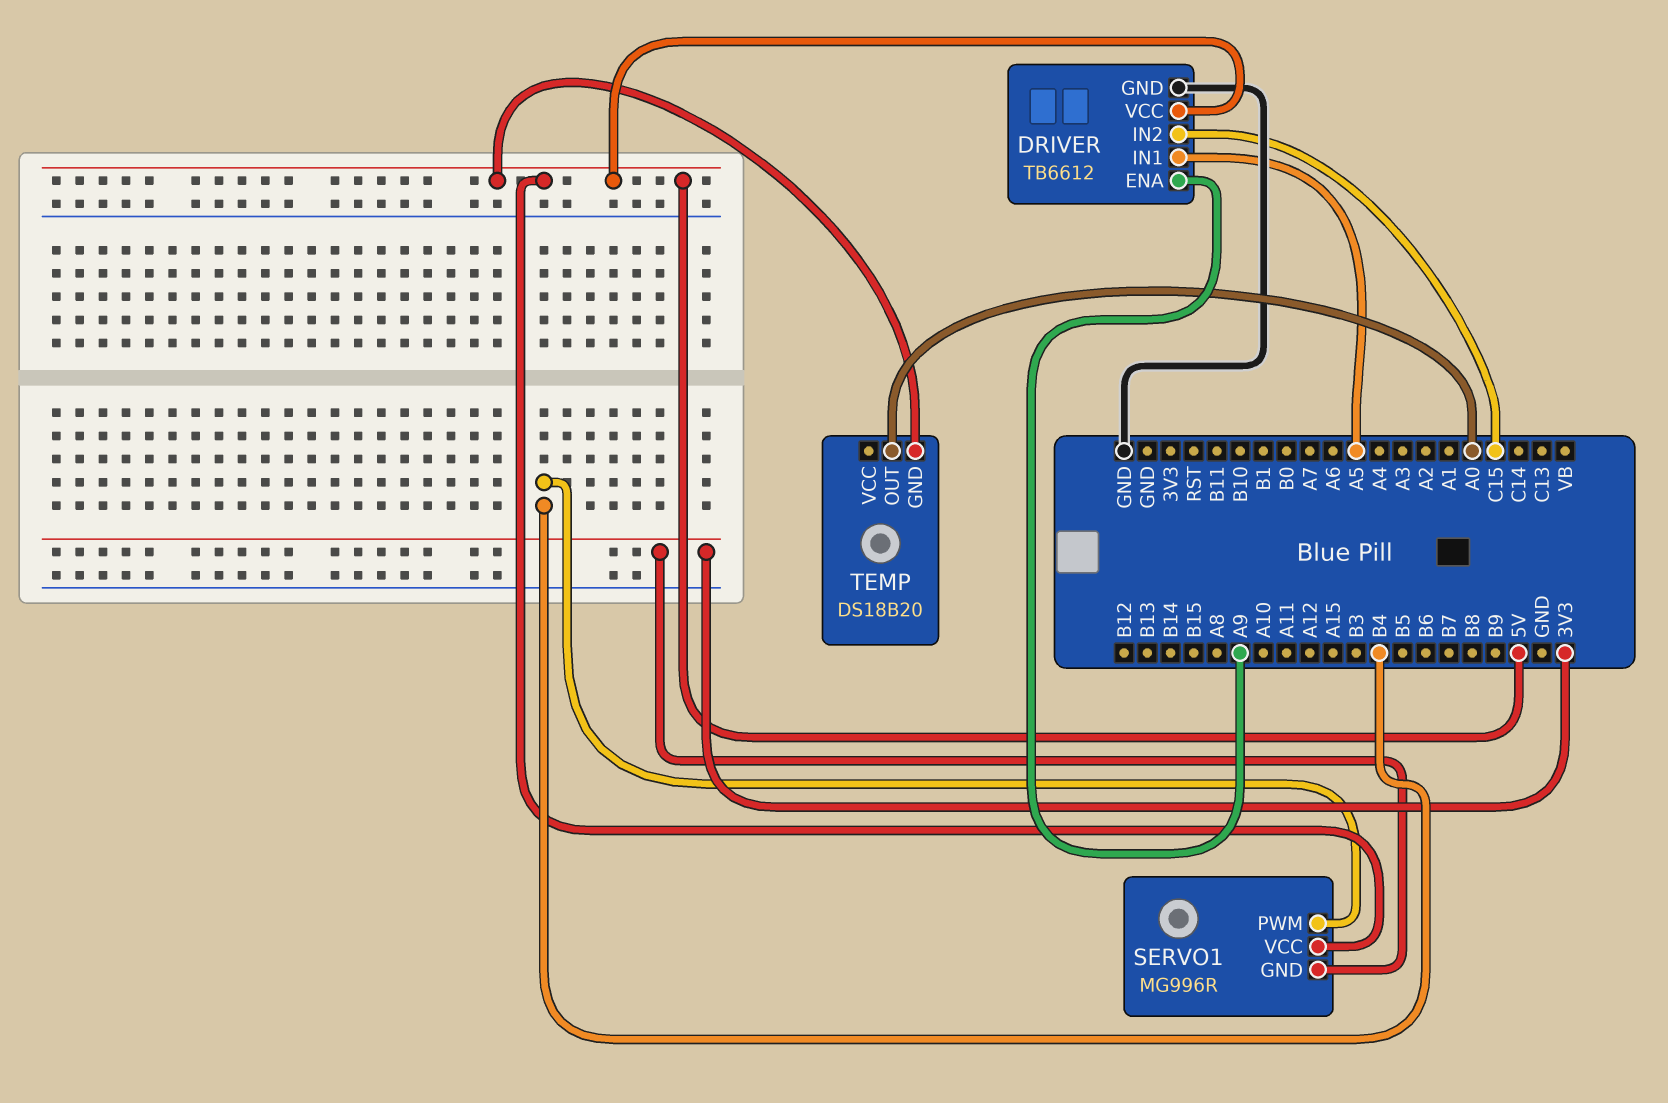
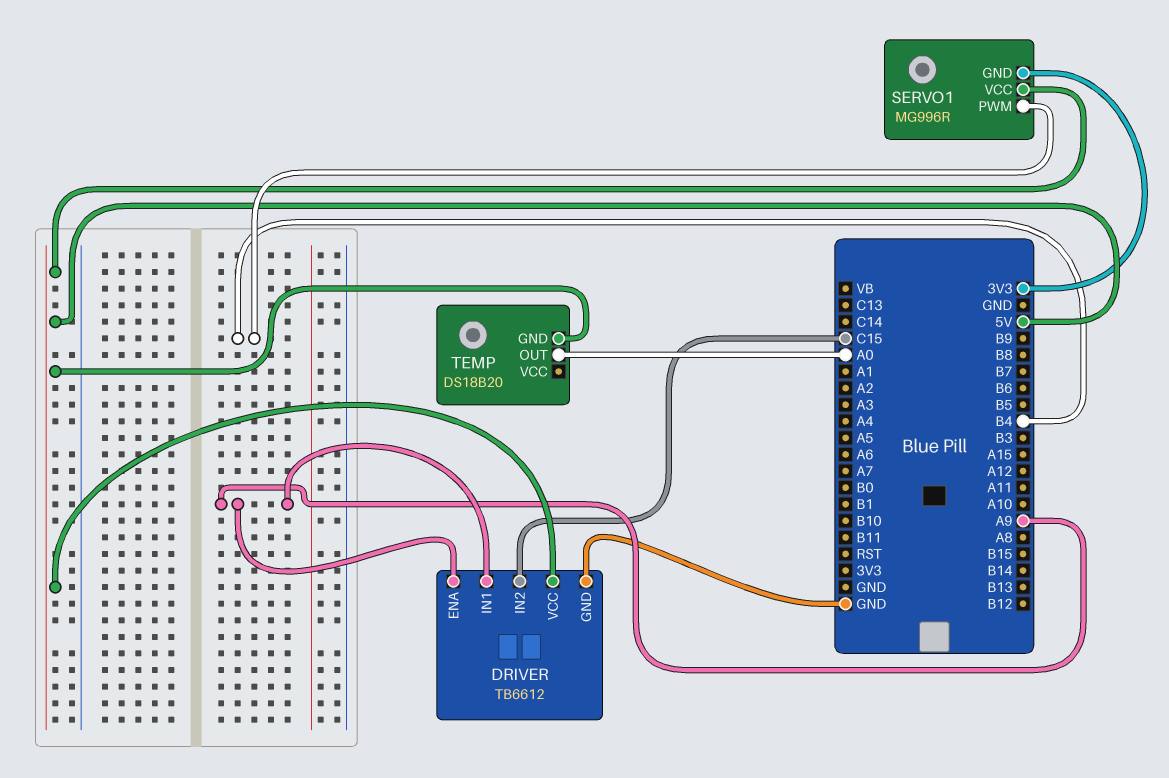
DRIVER pin IN1: A5 -> A9

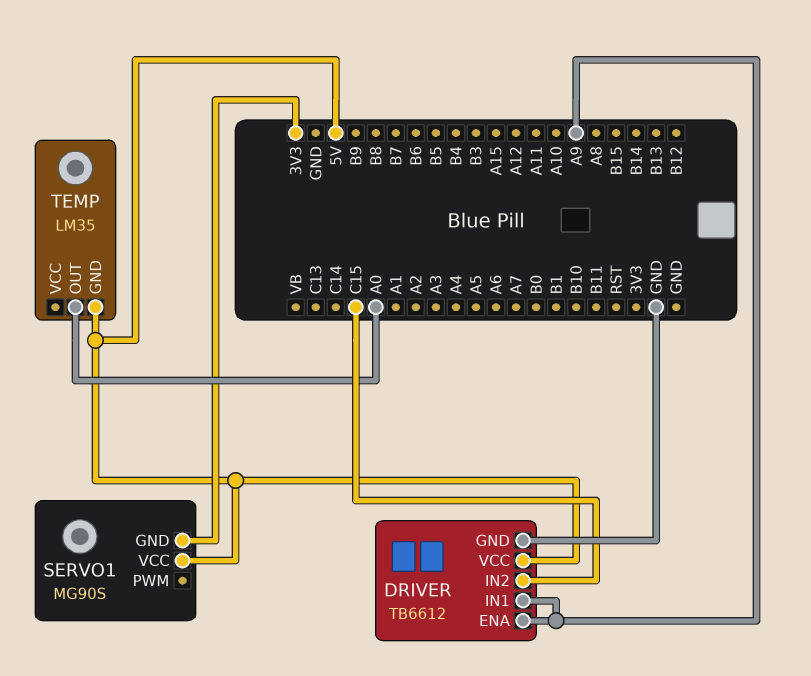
SERVO1: MG996R -> MG90S
SERVO1 pin PWM: B4 -> none
TEMP: DS18B20 -> LM35

